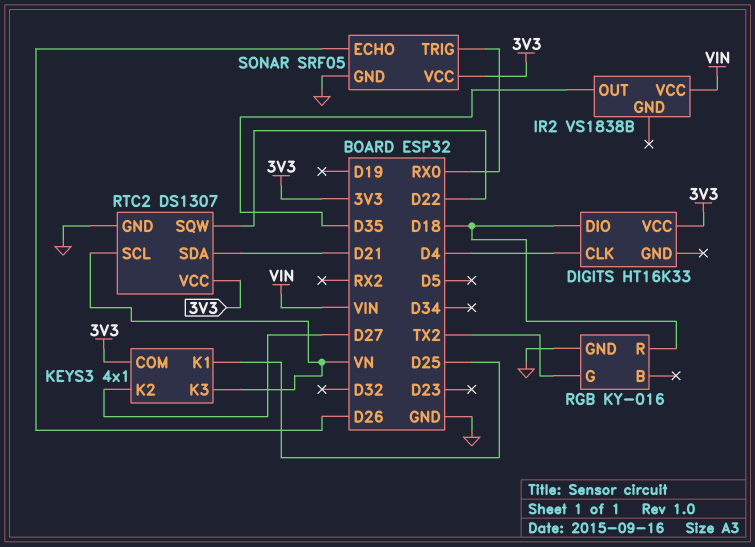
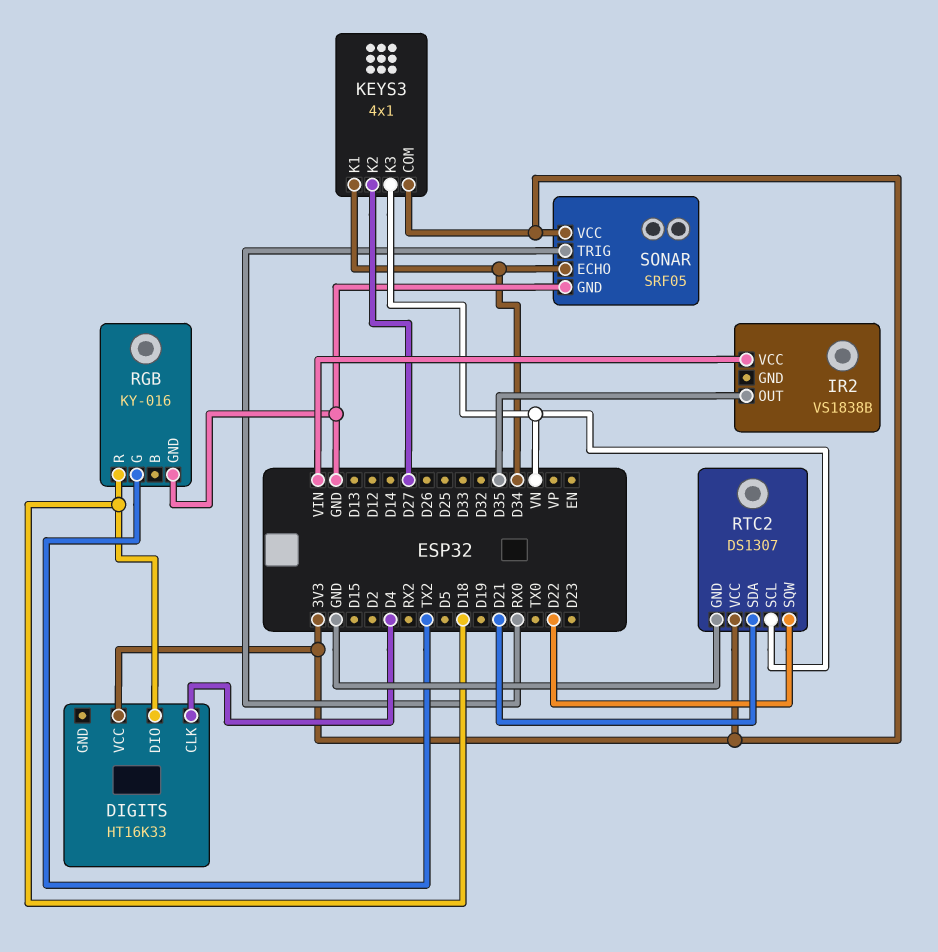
KEYS3 pin K1: D25 -> D34
SONAR pin ECHO: D26 -> D34

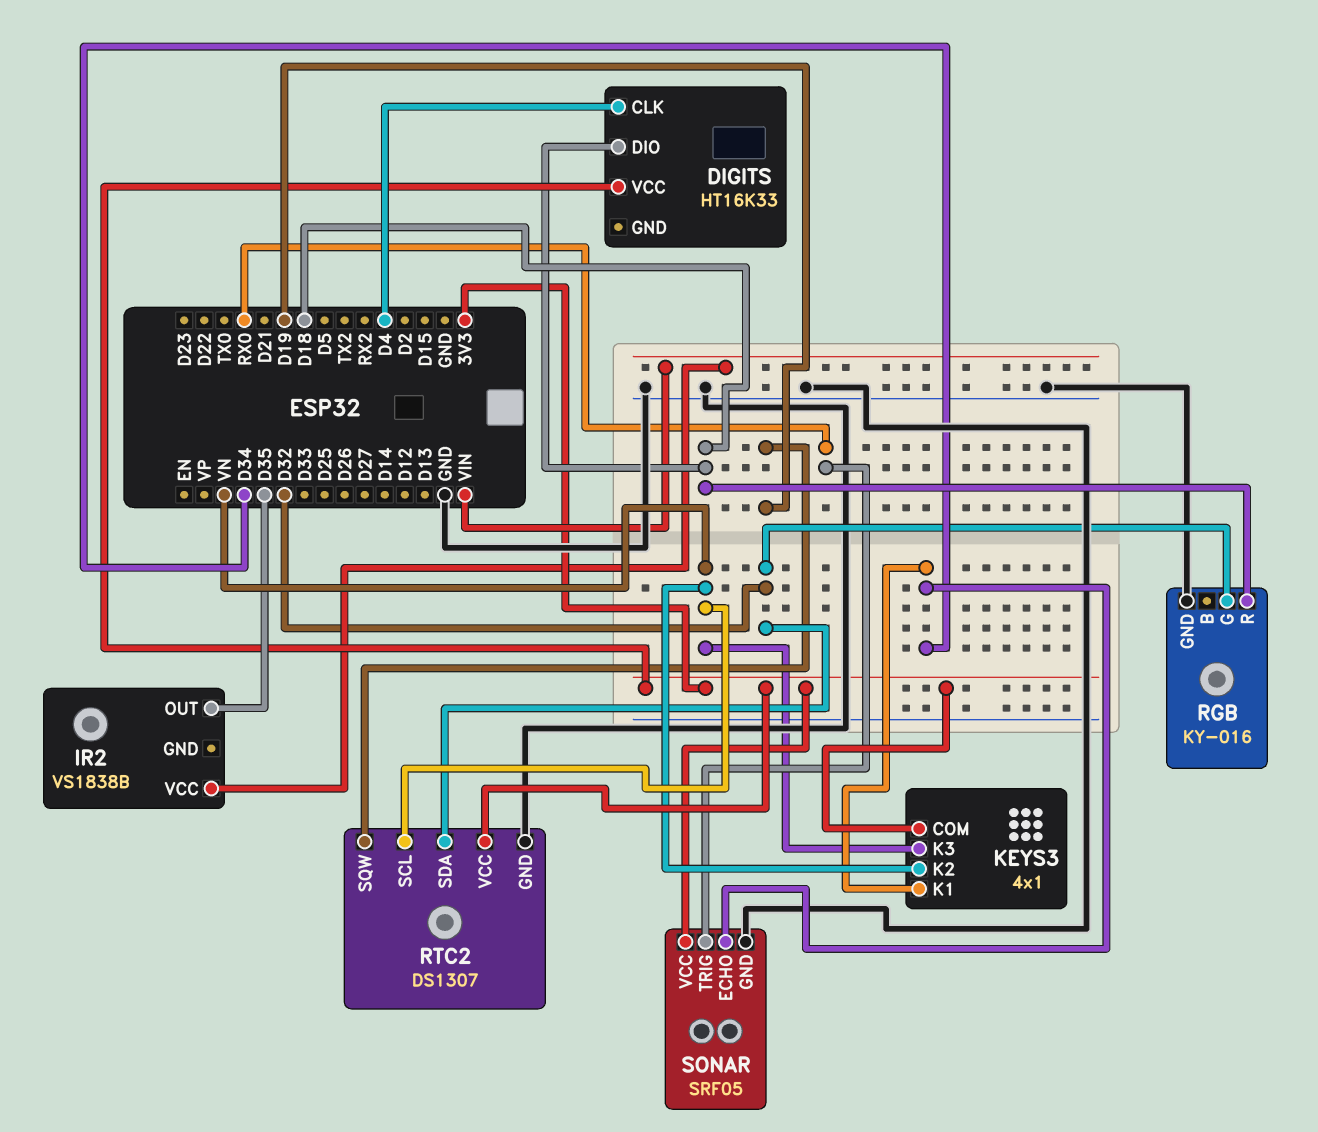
KEYS3 pin K2: D27 -> VN
RGB pin G: TX2 -> D32
RTC2 pin SDA: D21 -> D32
RTC2 pin SQW: D22 -> D19

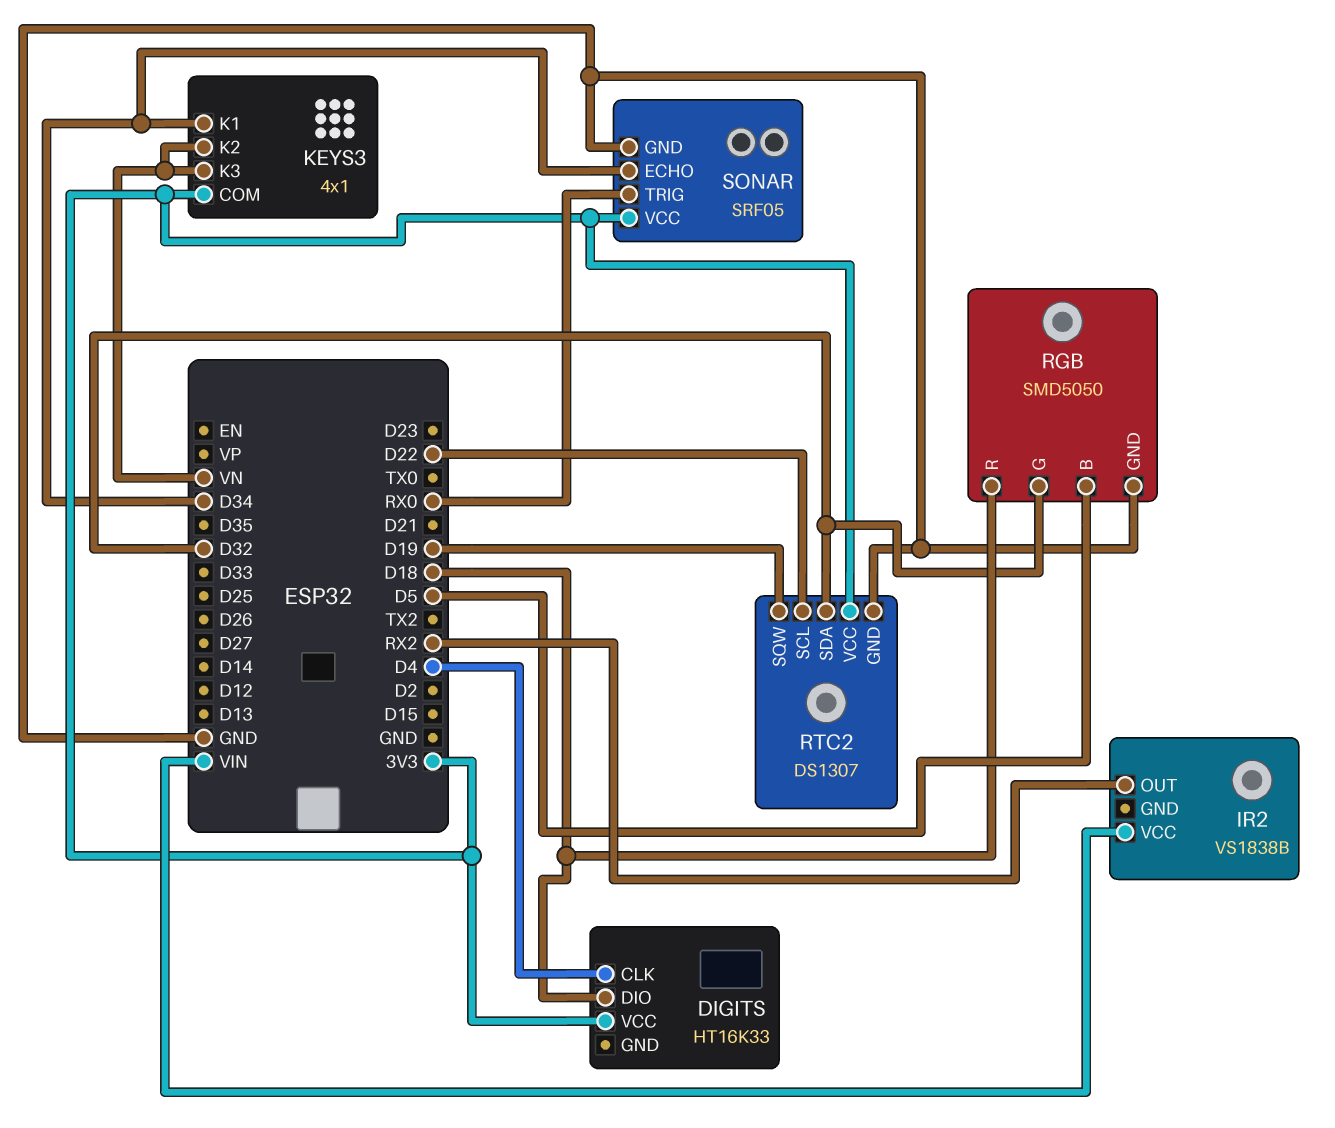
IR2 pin OUT: D35 -> RX2
RGB: KY-016 -> SMD5050
RGB pin B: none -> D5
RTC2 pin SCL: VN -> D22

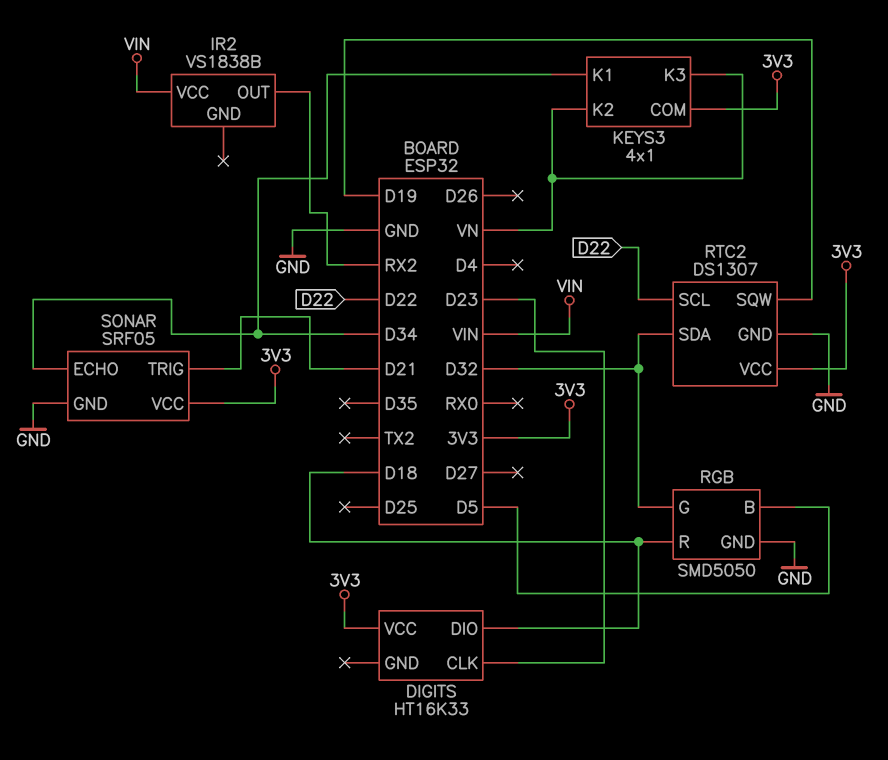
DIGITS pin CLK: D4 -> D23
SONAR pin TRIG: RX0 -> D21

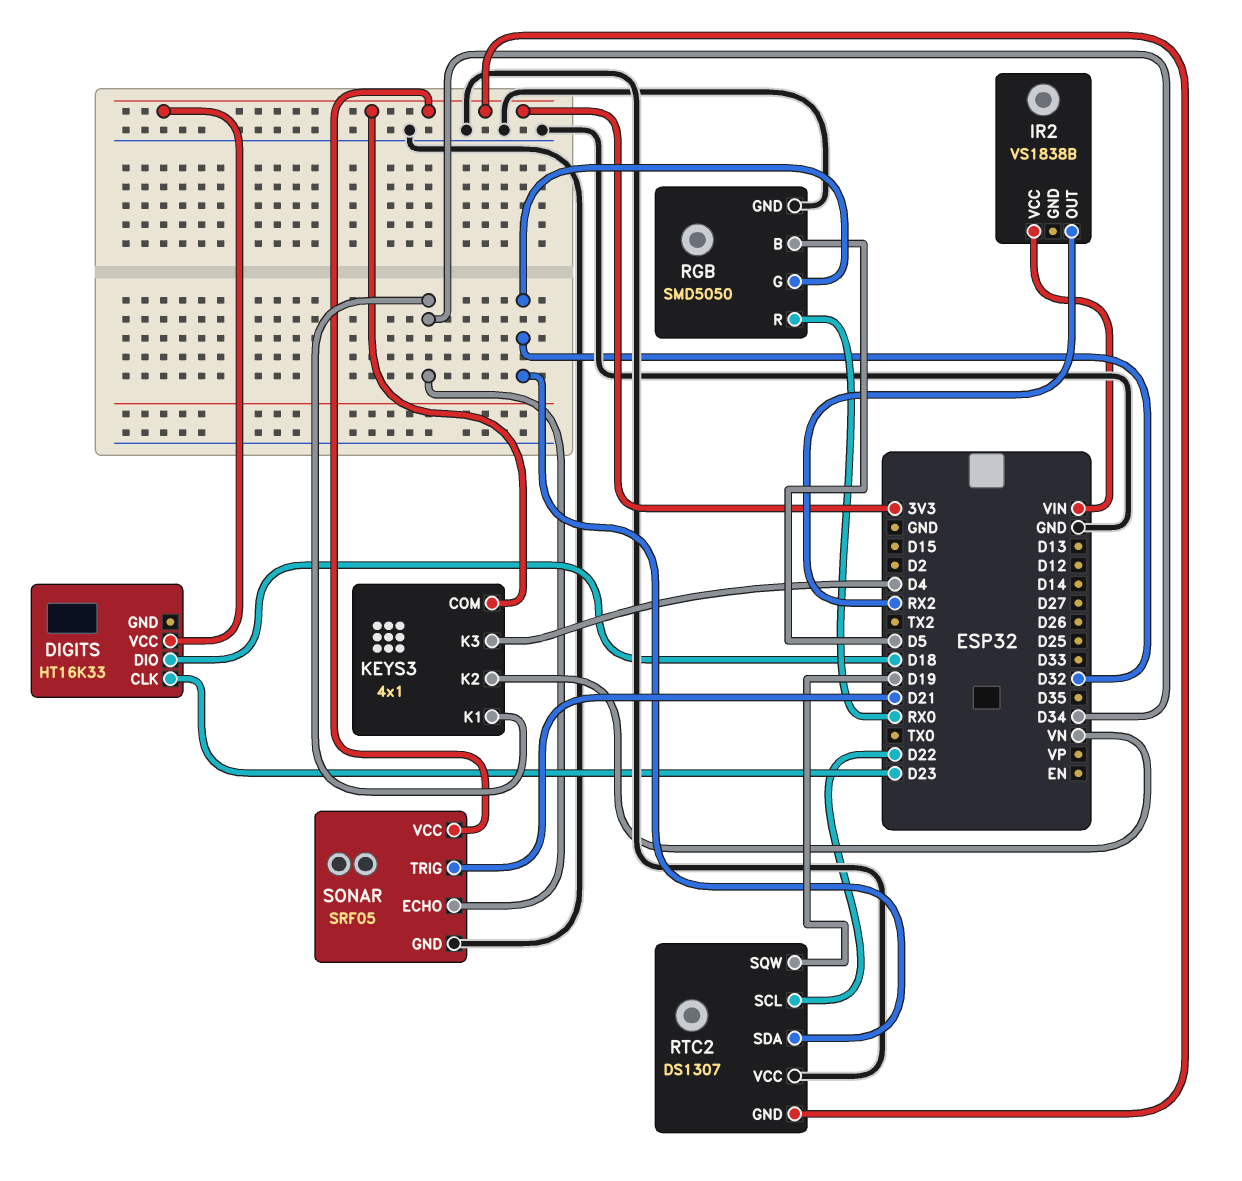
KEYS3 pin K3: VN -> D4
RGB pin R: D18 -> RX0
RTC2 pin GND: GND -> 3V3
RTC2 pin VCC: 3V3 -> GND

